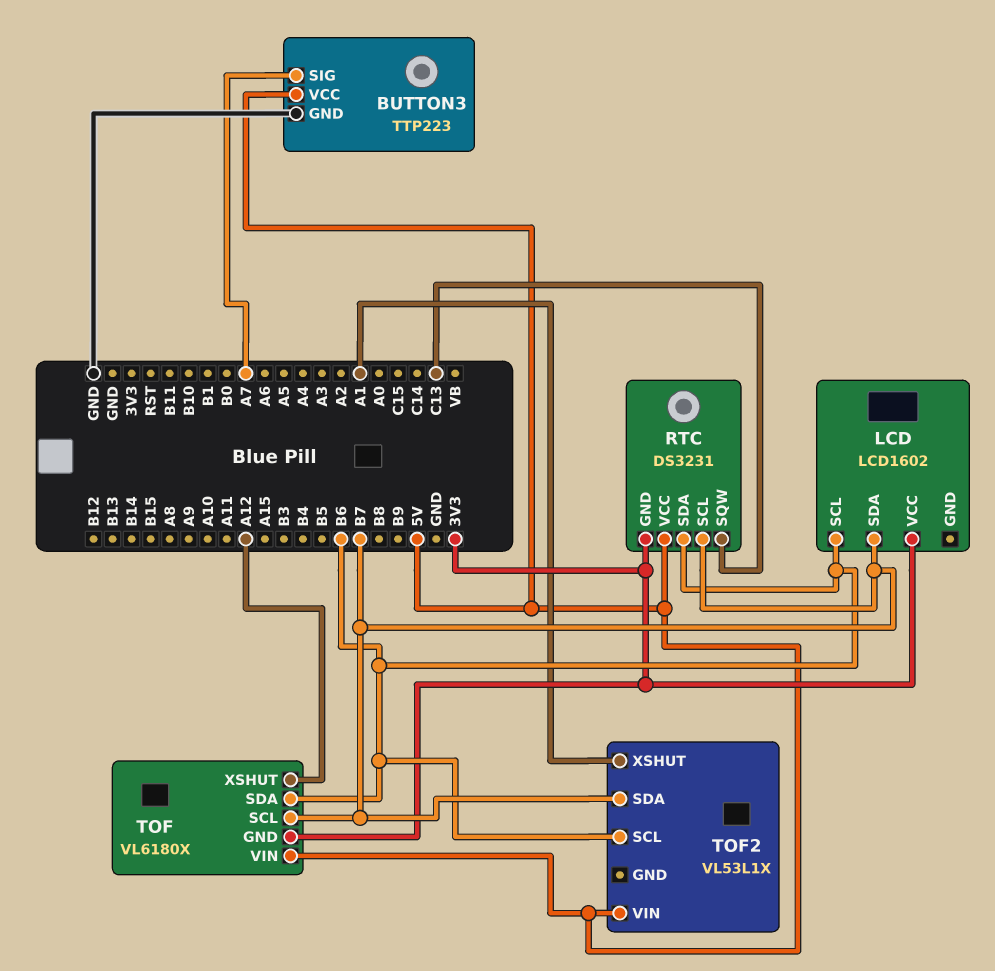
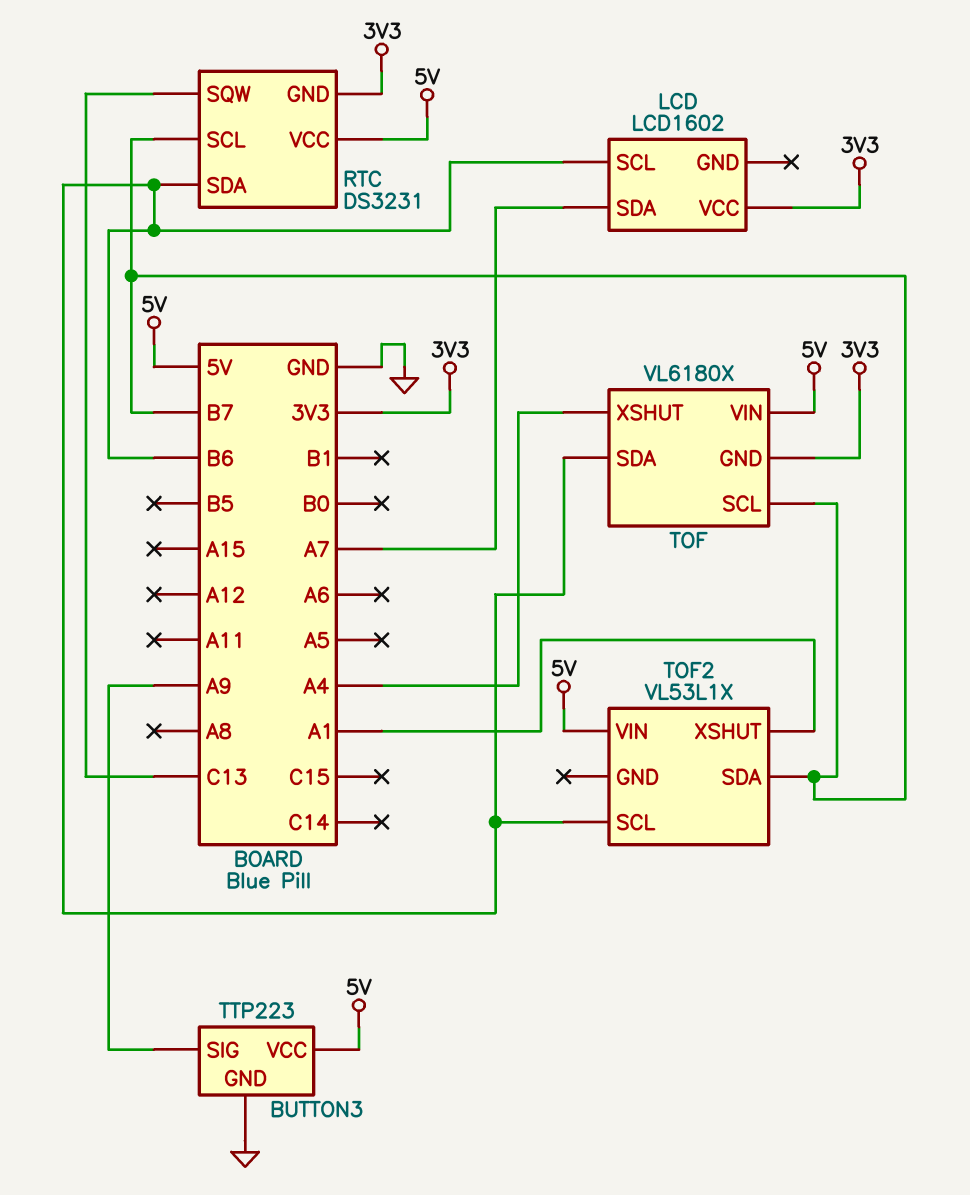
BUTTON3 pin SIG: A7 -> A9
LCD pin SDA: B7 -> A7
TOF pin XSHUT: A12 -> A4

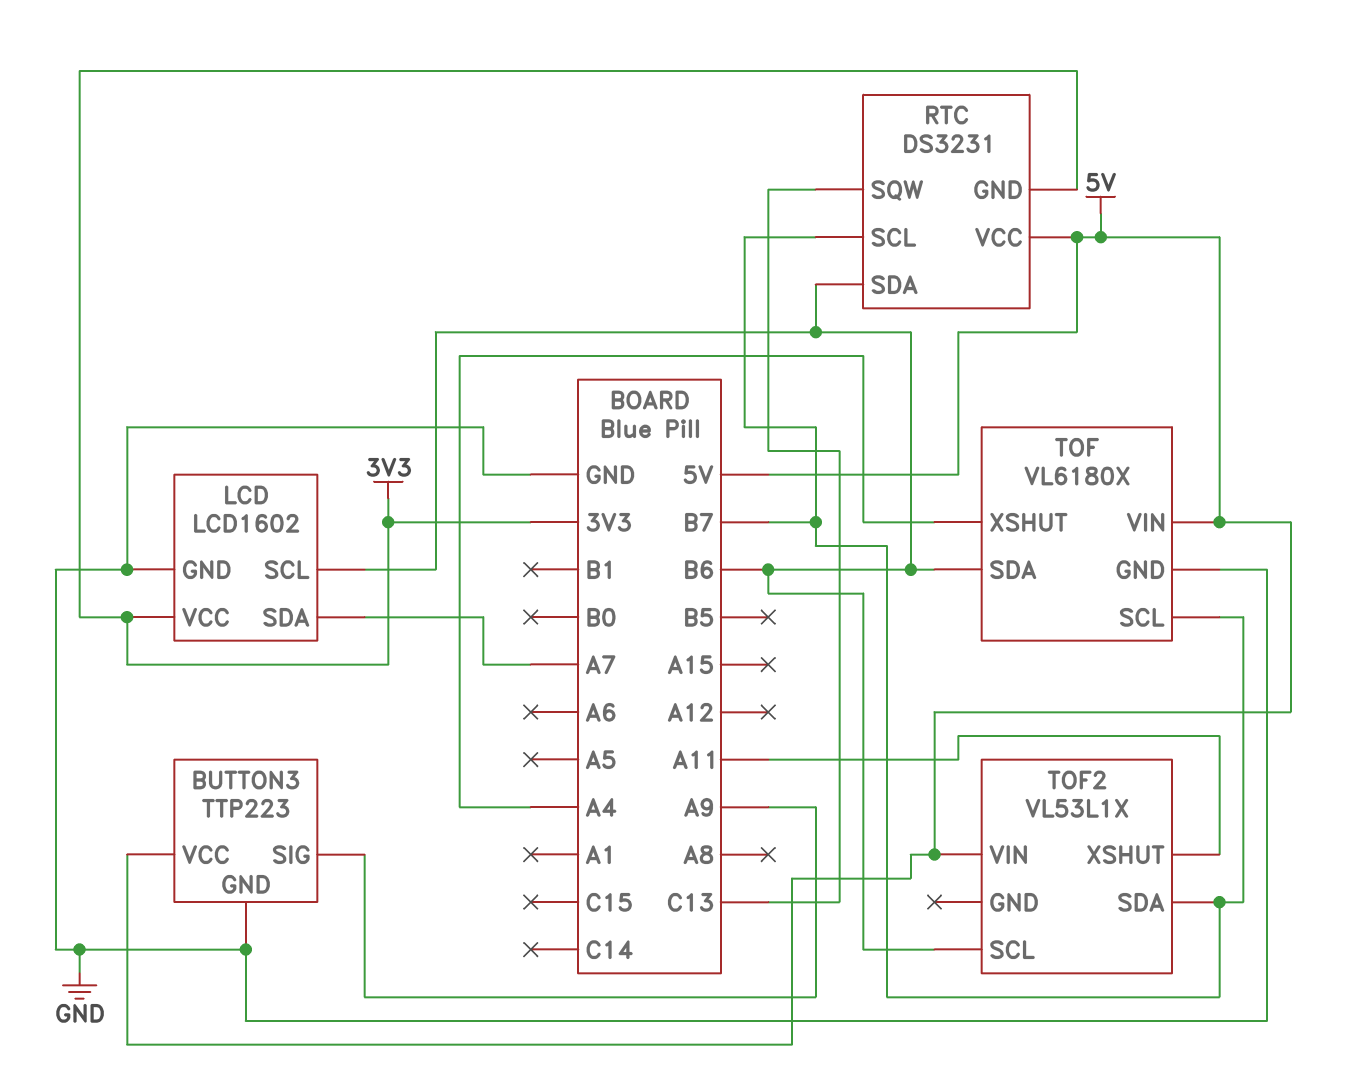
LCD pin GND: none -> GND
TOF pin GND: 3V3 -> GND
TOF2 pin XSHUT: A1 -> A11

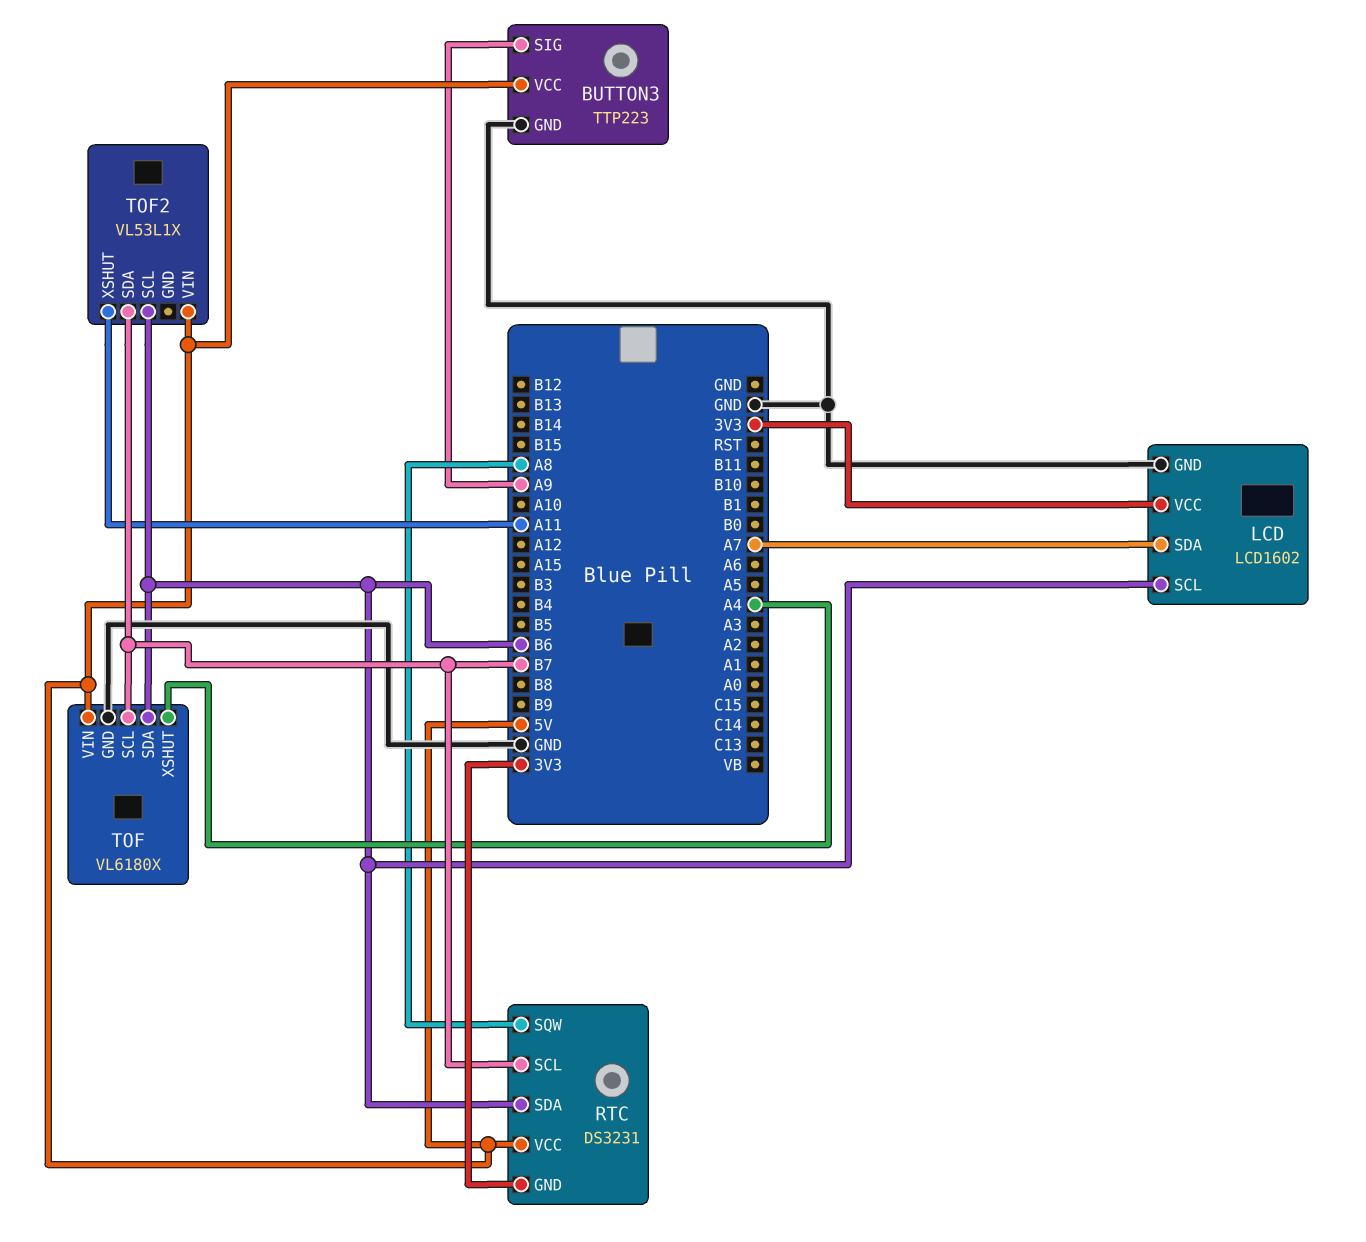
RTC pin SQW: C13 -> A8

